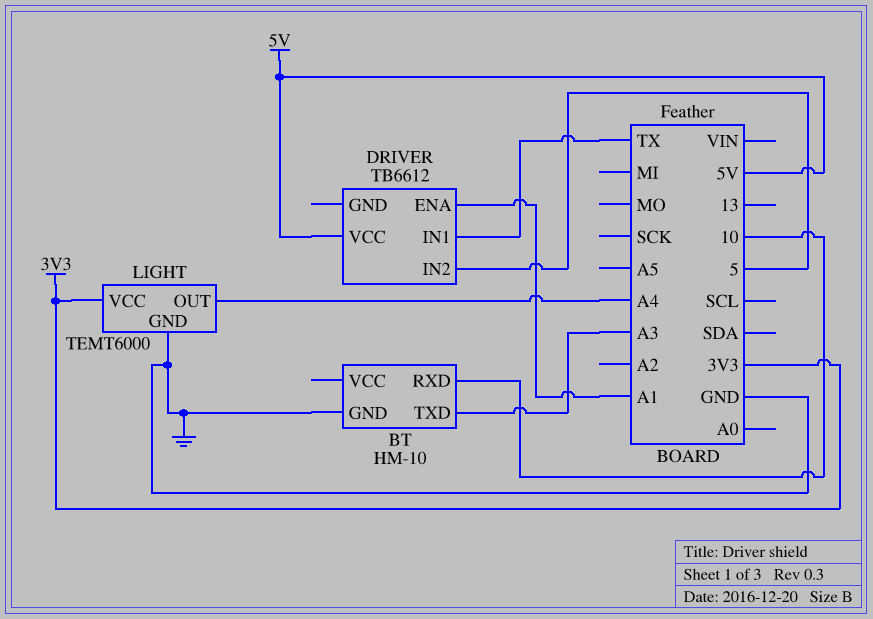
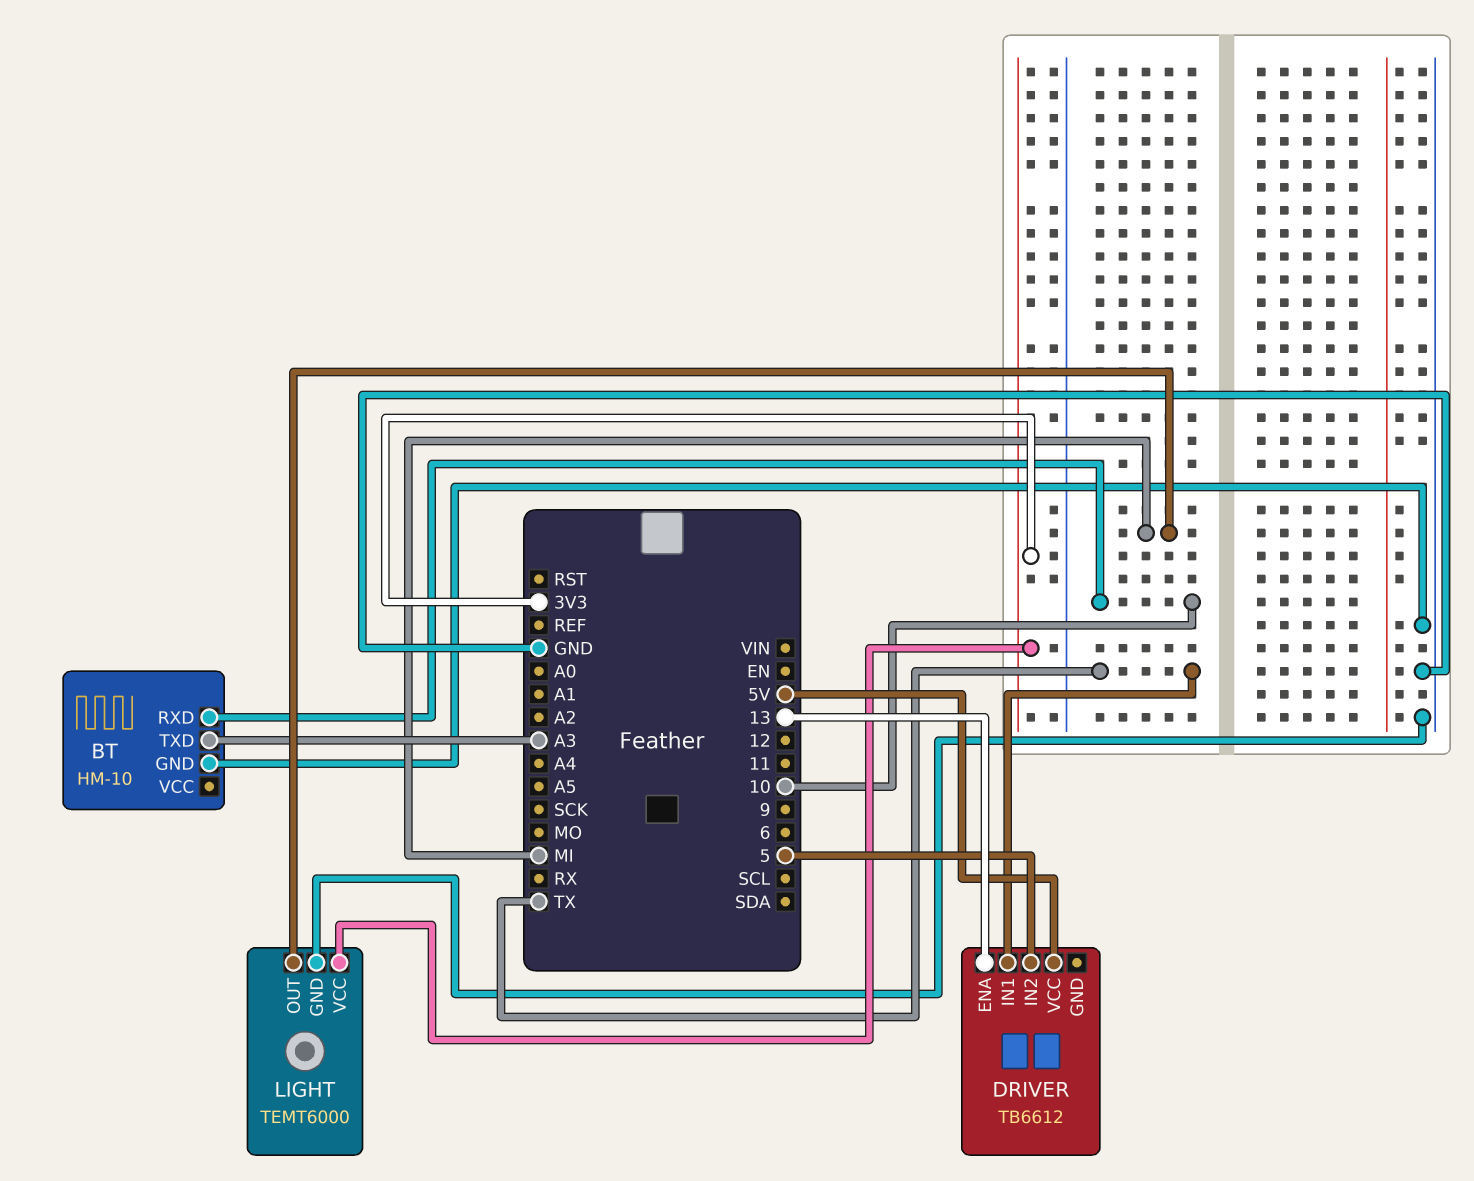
DRIVER pin ENA: A1 -> 13
LIGHT pin OUT: A4 -> MI

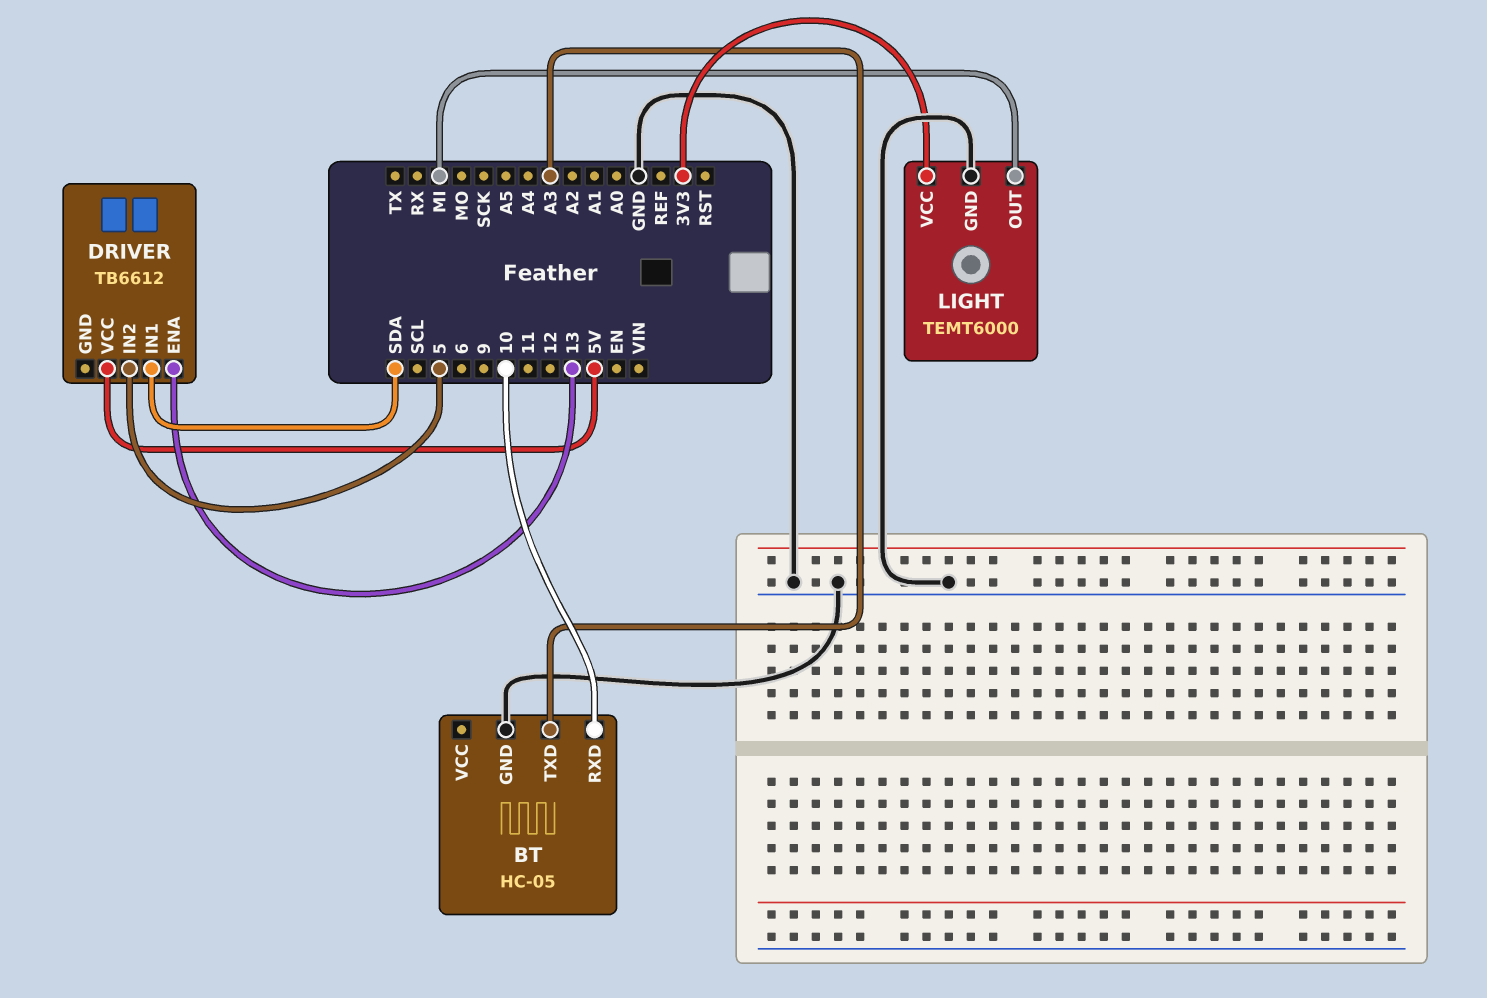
BT: HM-10 -> HC-05
DRIVER pin IN1: TX -> SDA

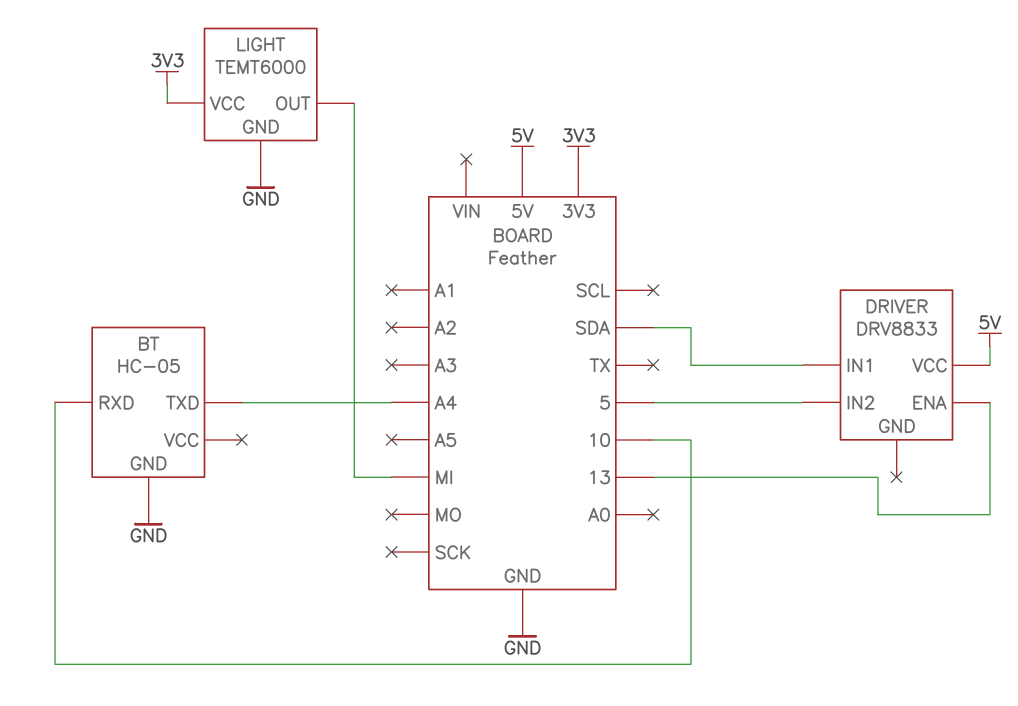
BT pin TXD: A3 -> A4
DRIVER: TB6612 -> DRV8833

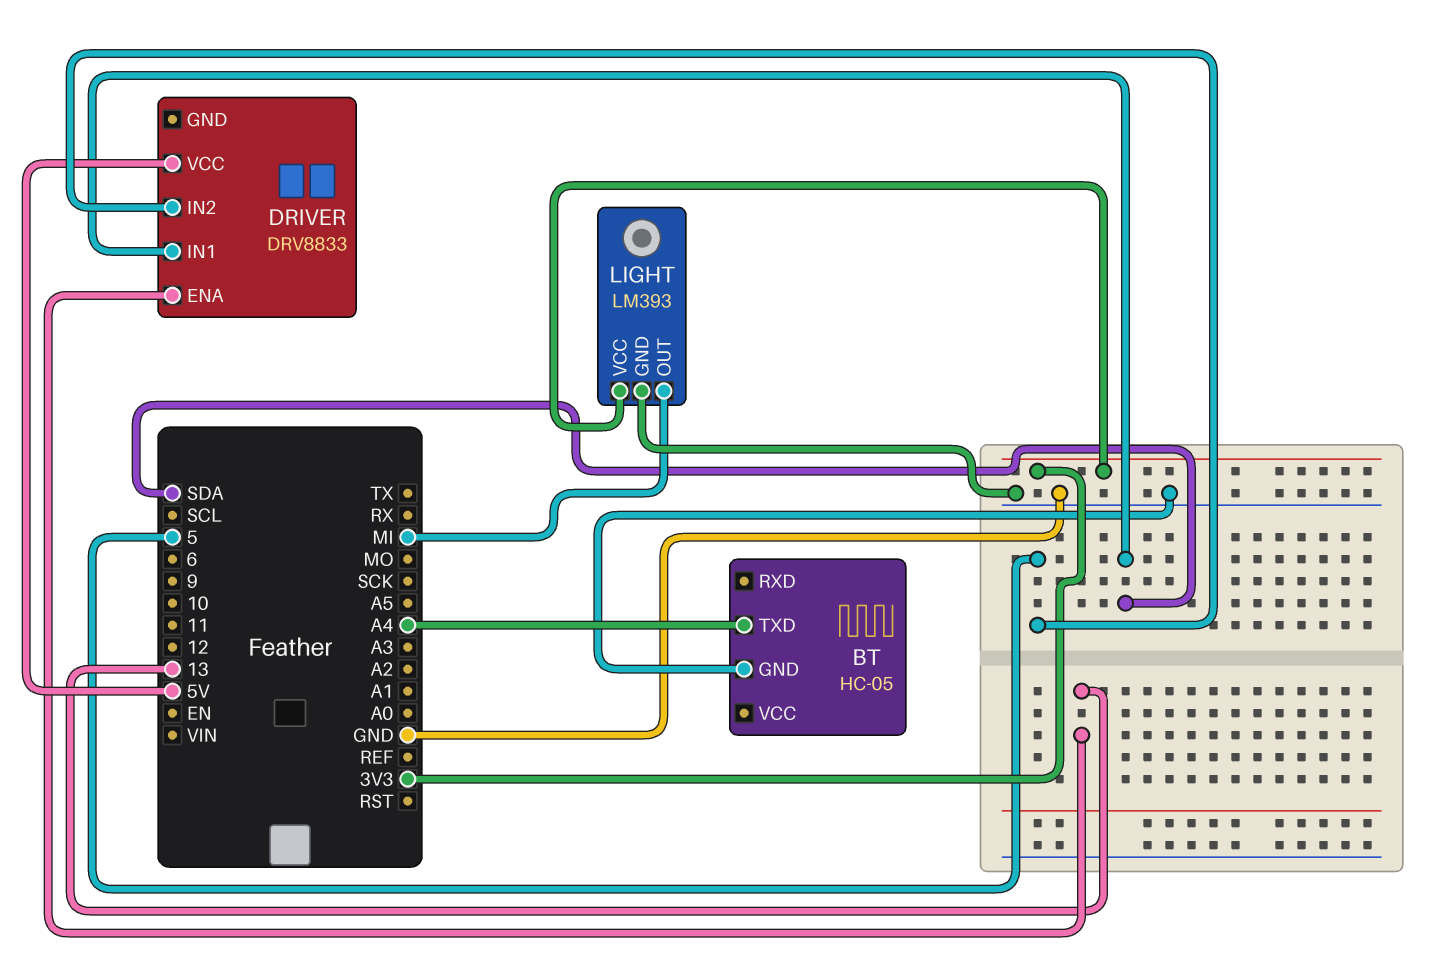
BT pin RXD: 10 -> none
LIGHT: TEMT6000 -> LM393

